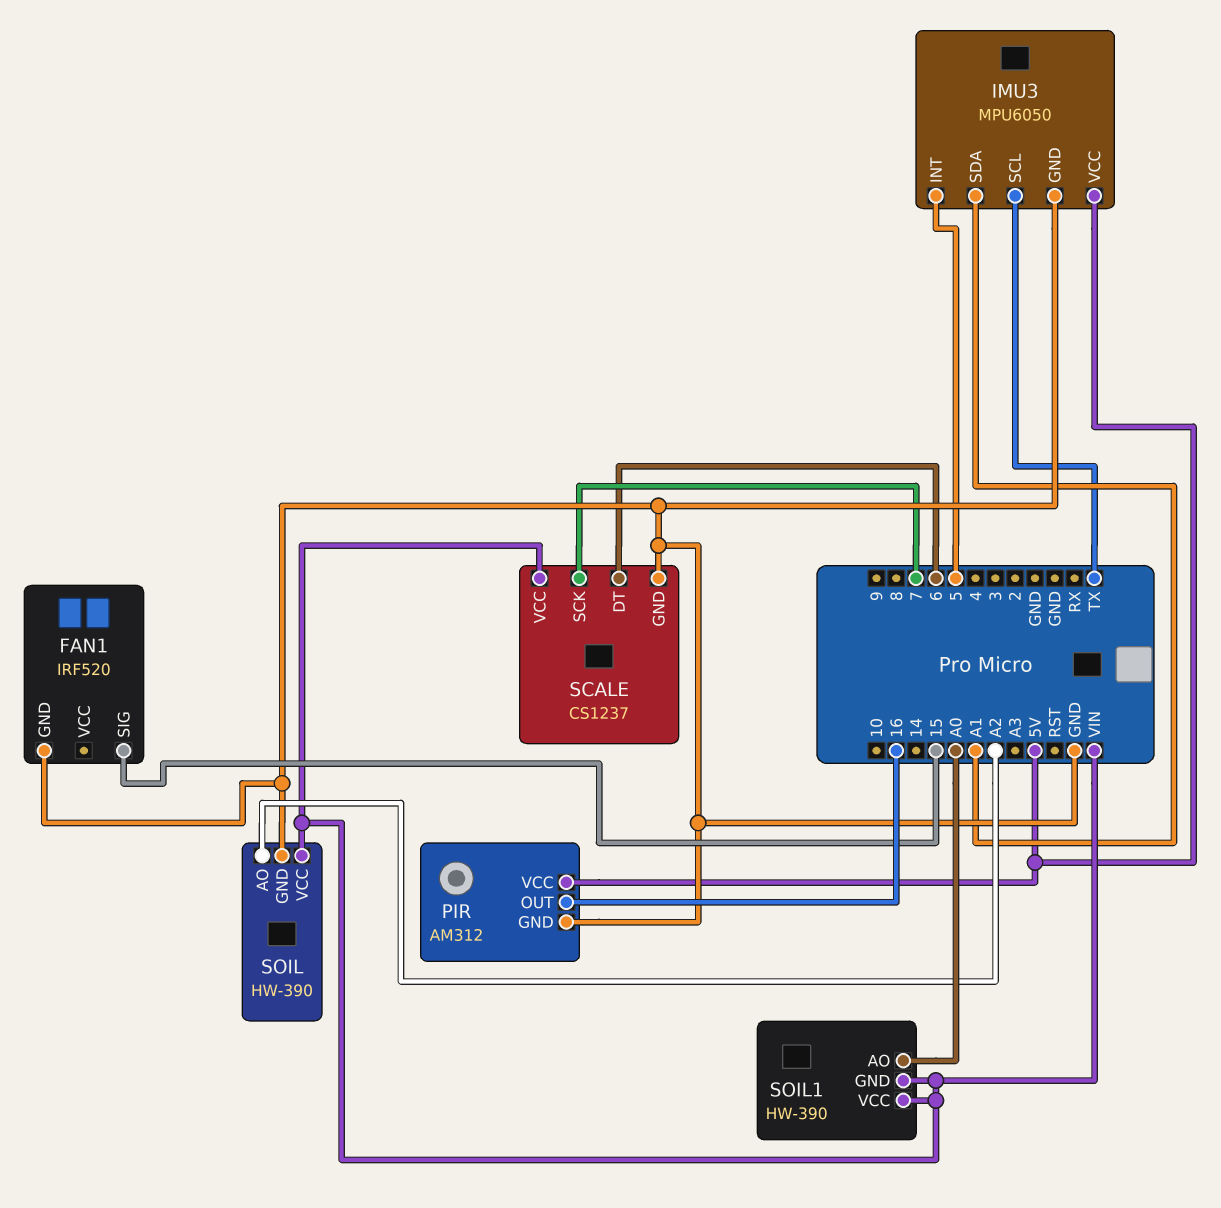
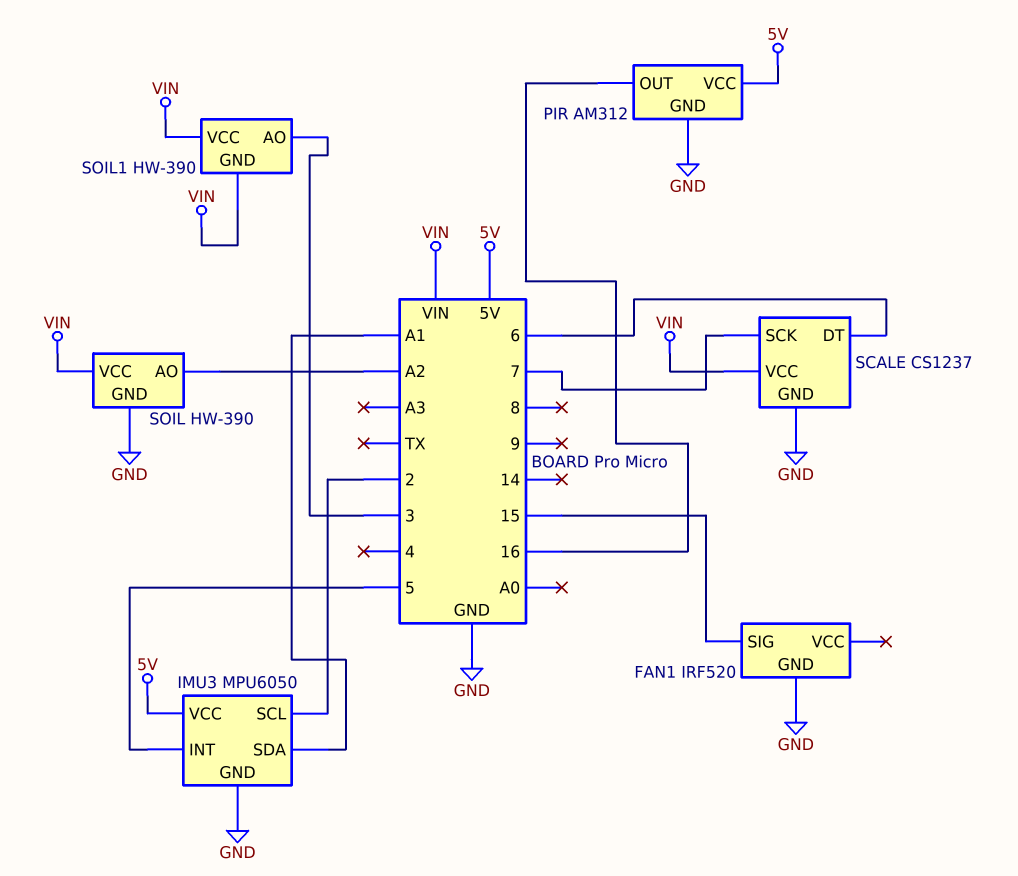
IMU3 pin SCL: TX -> 2
SOIL1 pin AO: A0 -> 3

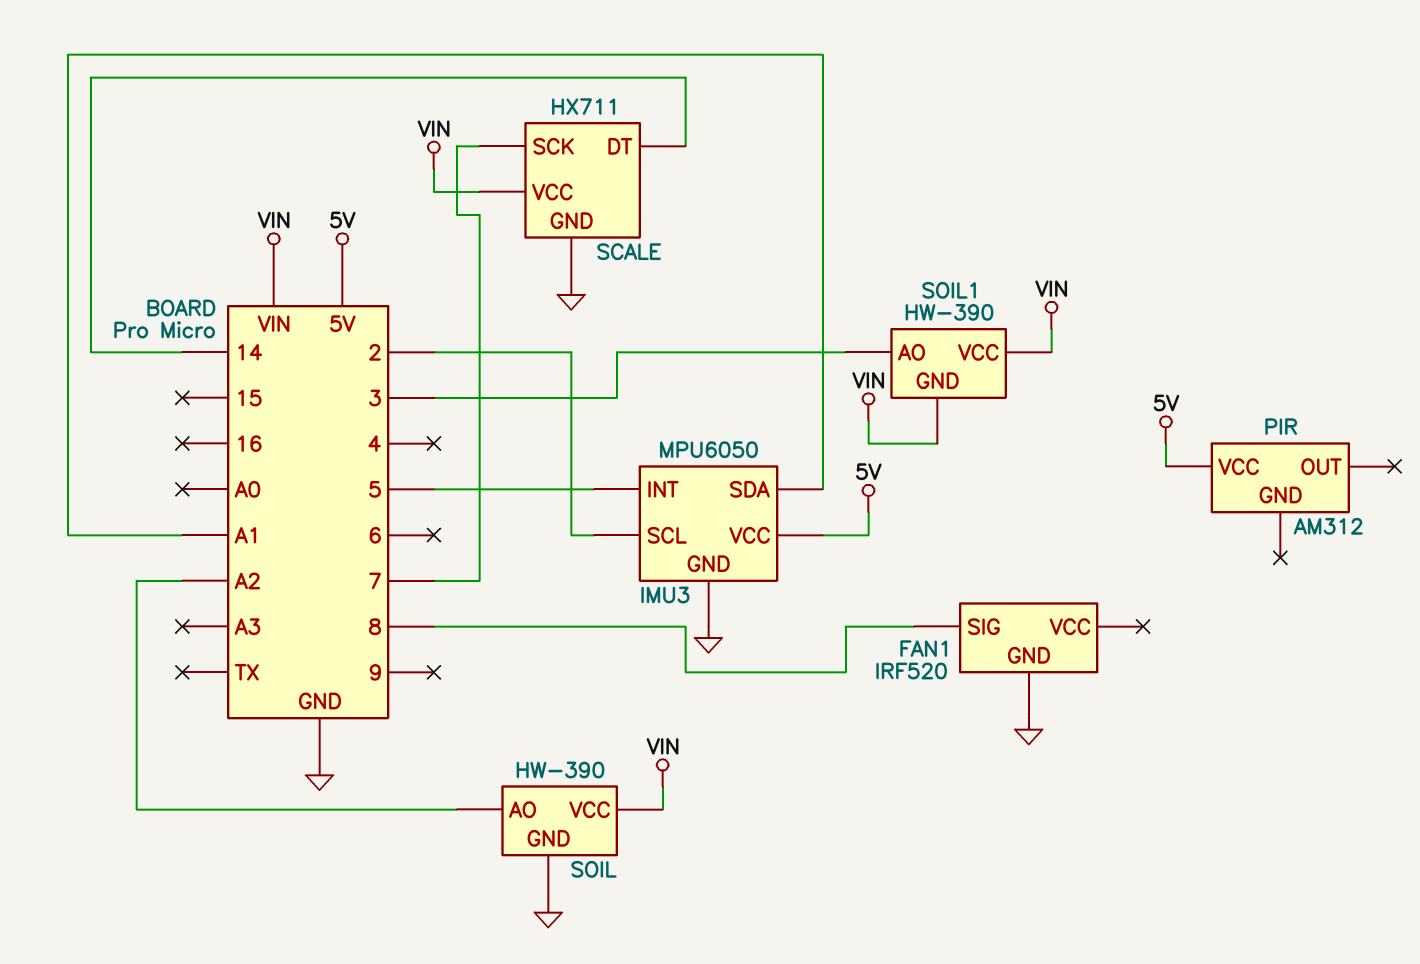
FAN1 pin SIG: 15 -> 8
PIR pin GND: GND -> none
PIR pin OUT: 16 -> none
SCALE: CS1237 -> HX711
SCALE pin DT: 6 -> 14

